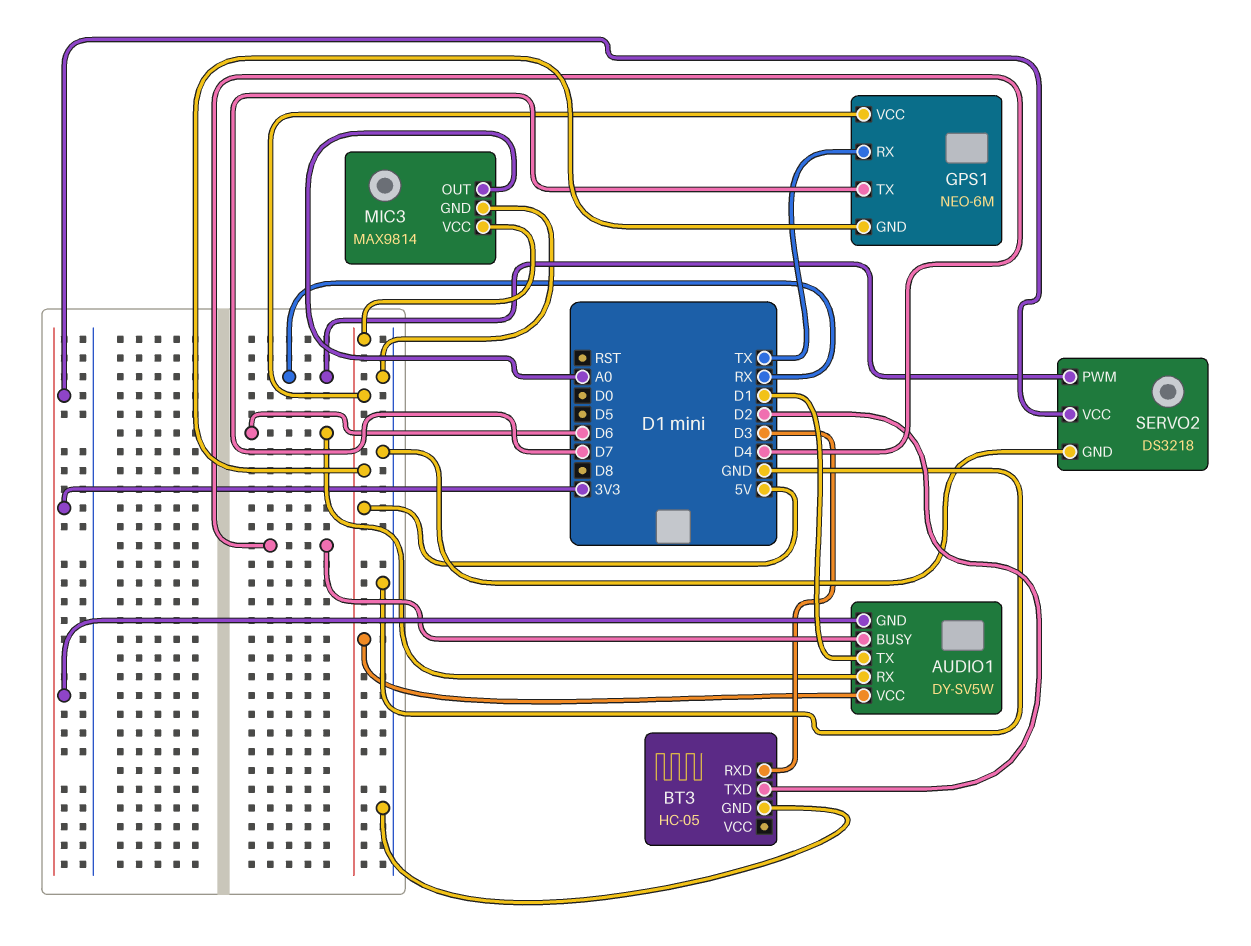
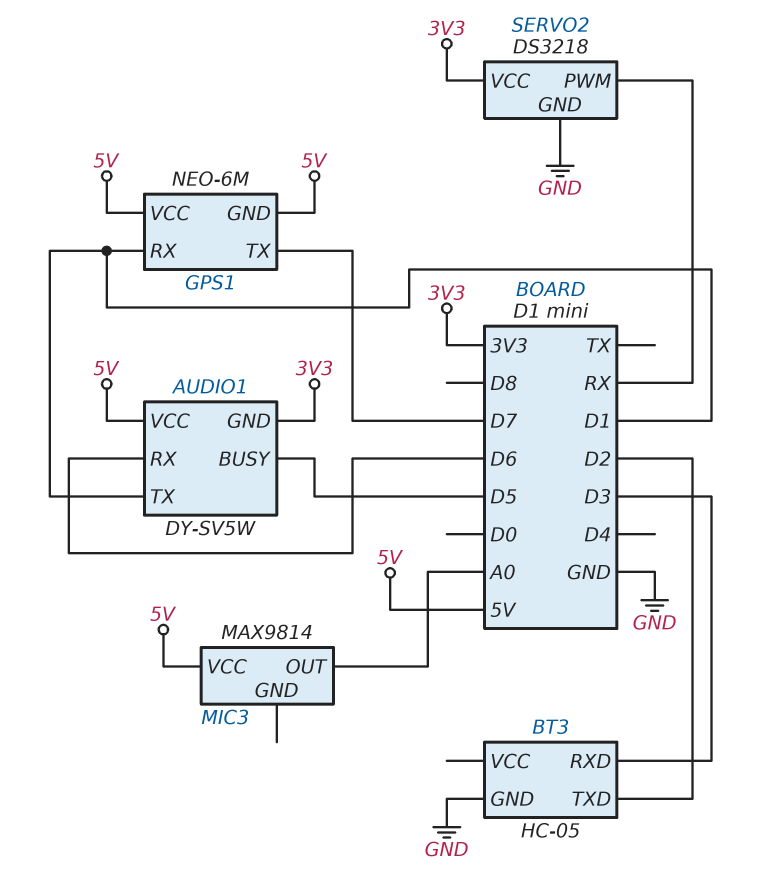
AUDIO1 pin BUSY: D4 -> D5
GPS1 pin RX: TX -> D1
MIC3 pin GND: GND -> none

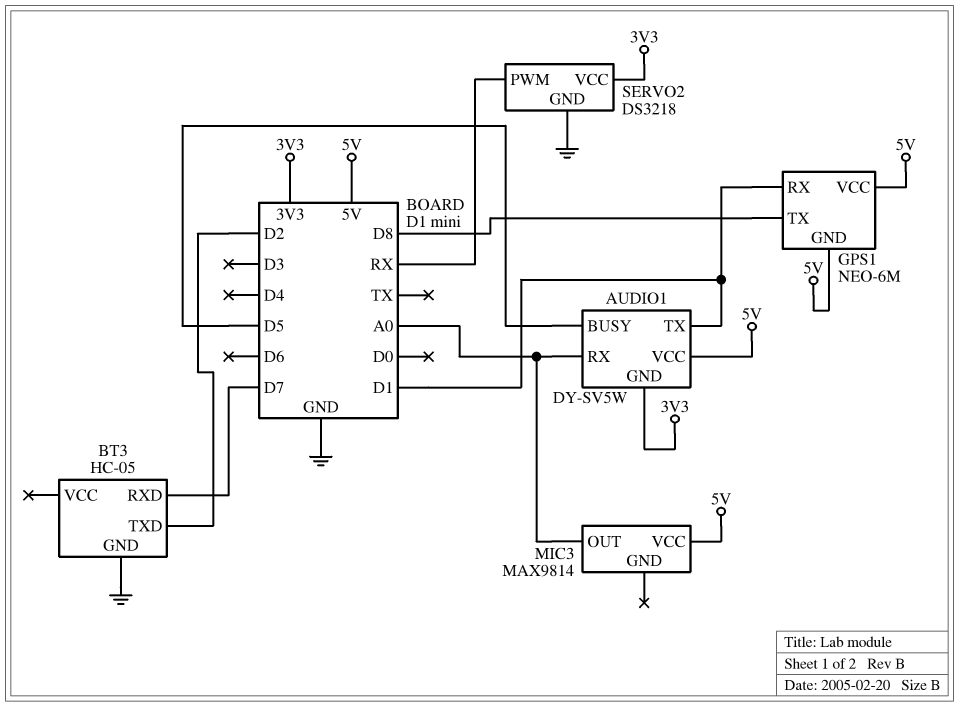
AUDIO1 pin RX: D6 -> A0
BT3 pin RXD: D3 -> D7
GPS1 pin TX: D7 -> D8

